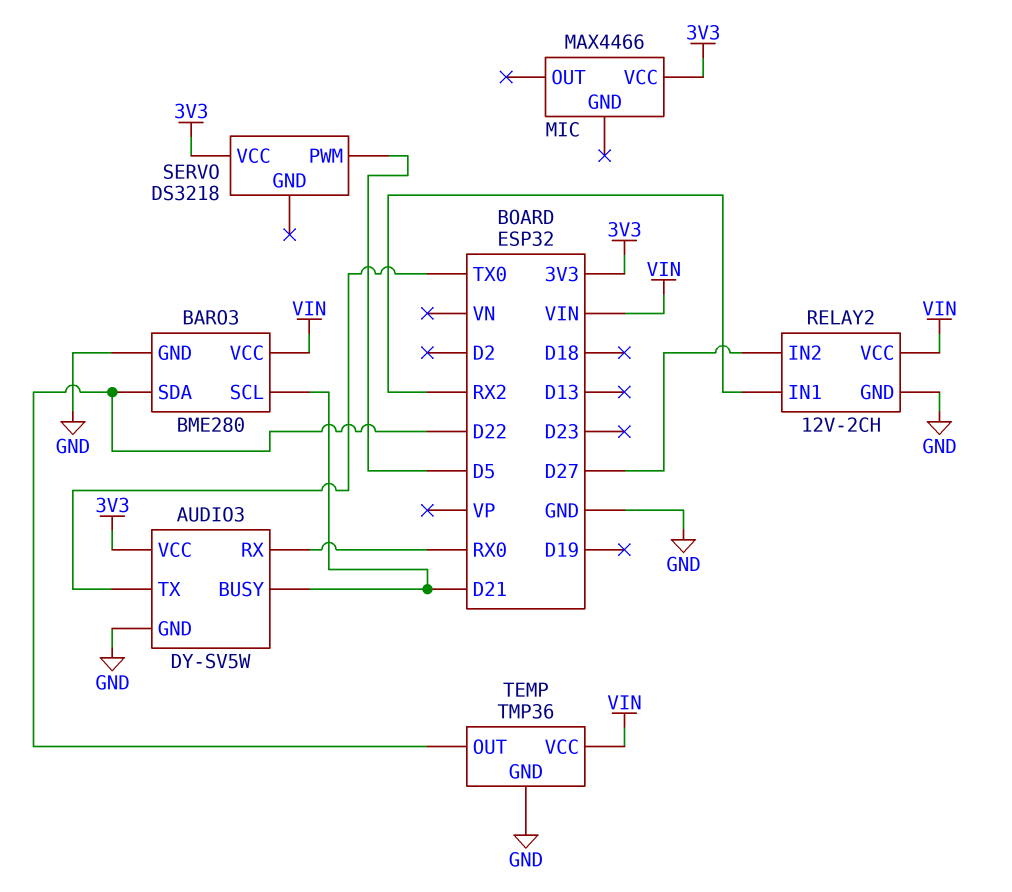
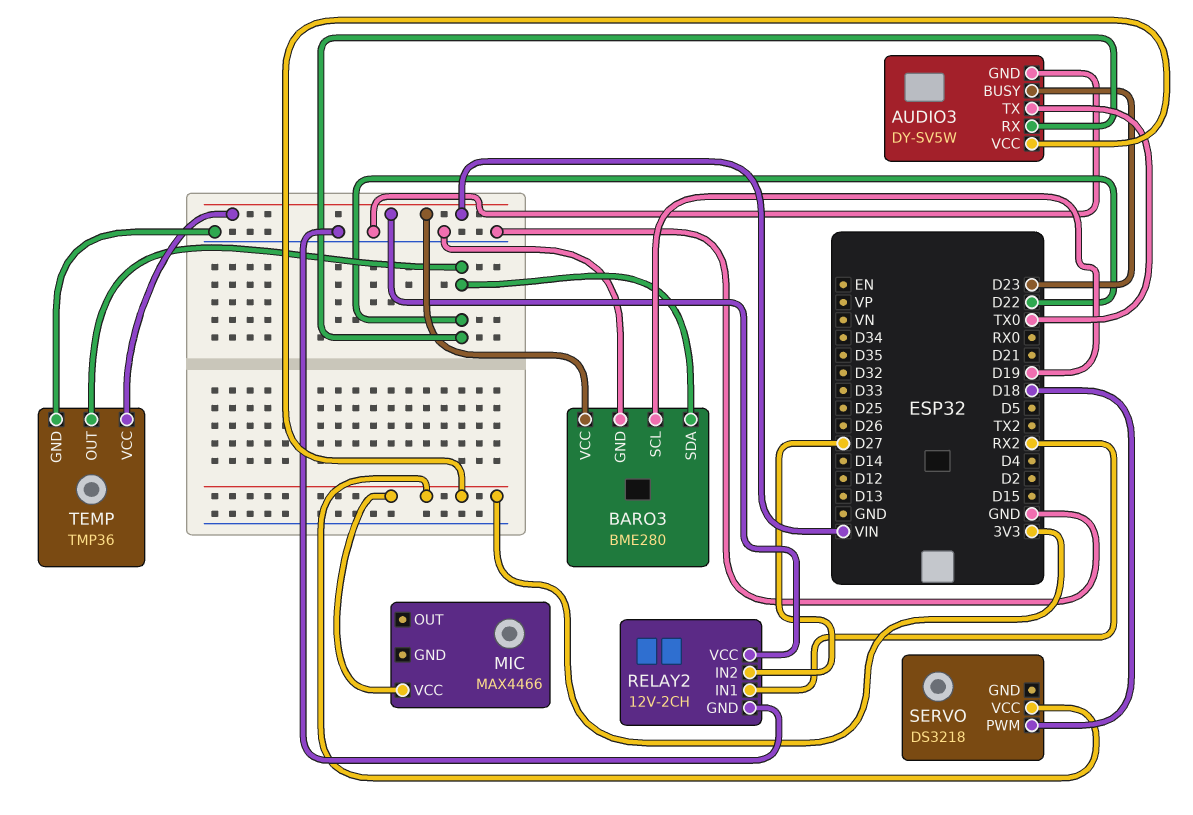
AUDIO3 pin BUSY: D21 -> D23
AUDIO3 pin RX: RX0 -> D22
BARO3 pin SCL: D21 -> D19
SERVO pin PWM: D5 -> D18

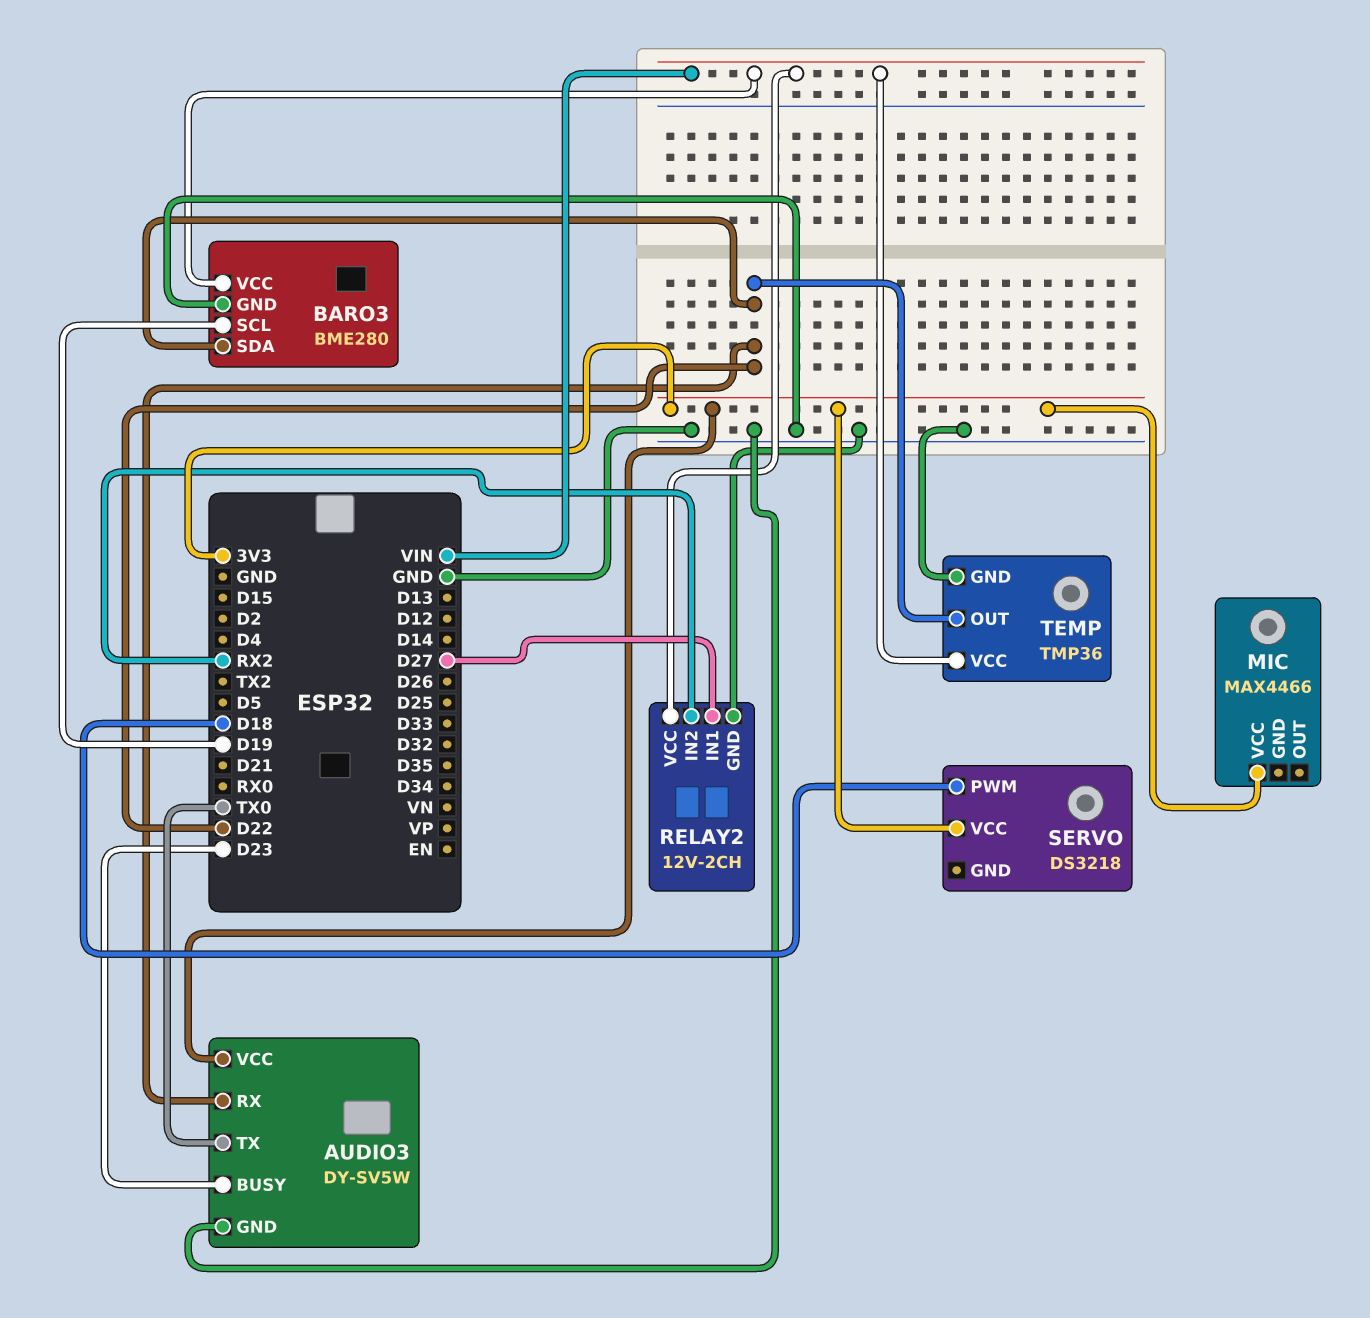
RELAY2 pin IN1: RX2 -> D27
RELAY2 pin IN2: D27 -> RX2

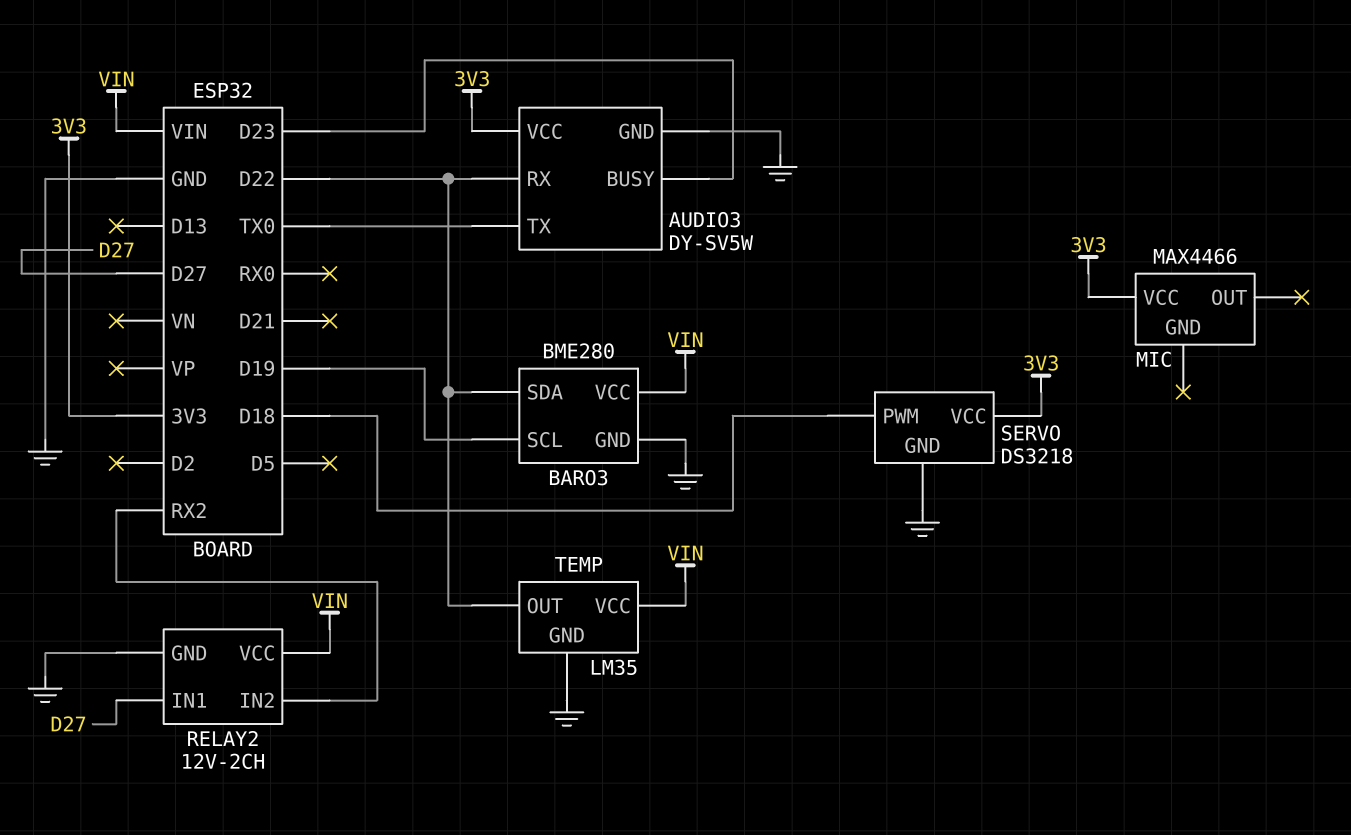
SERVO pin GND: none -> GND
TEMP: TMP36 -> LM35

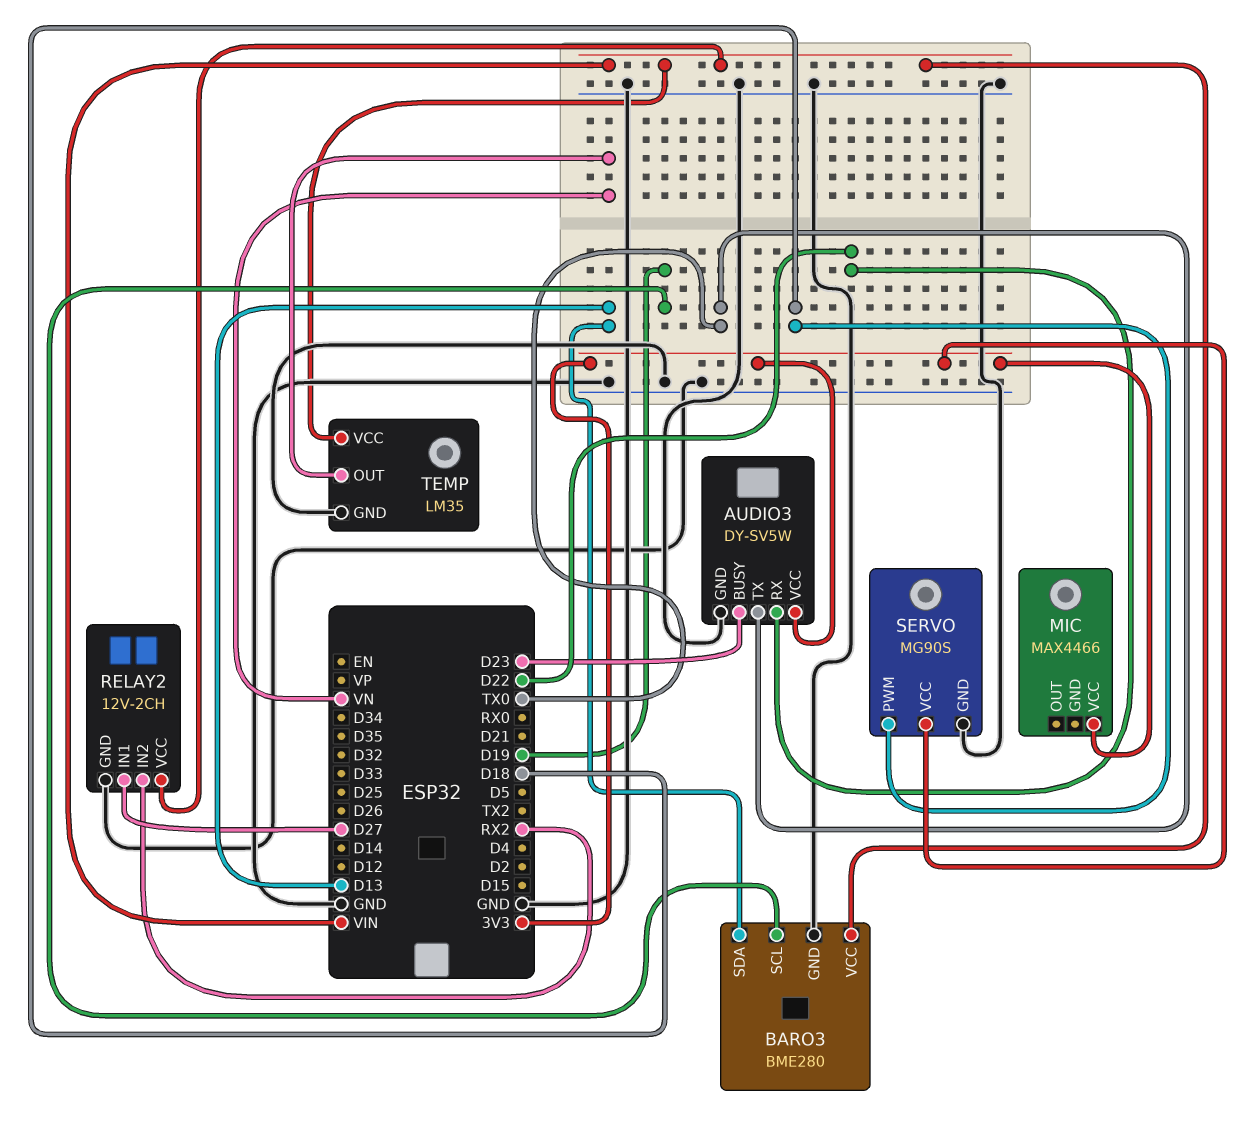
BARO3 pin SDA: D22 -> D13
SERVO: DS3218 -> MG90S
TEMP pin OUT: D22 -> VN

